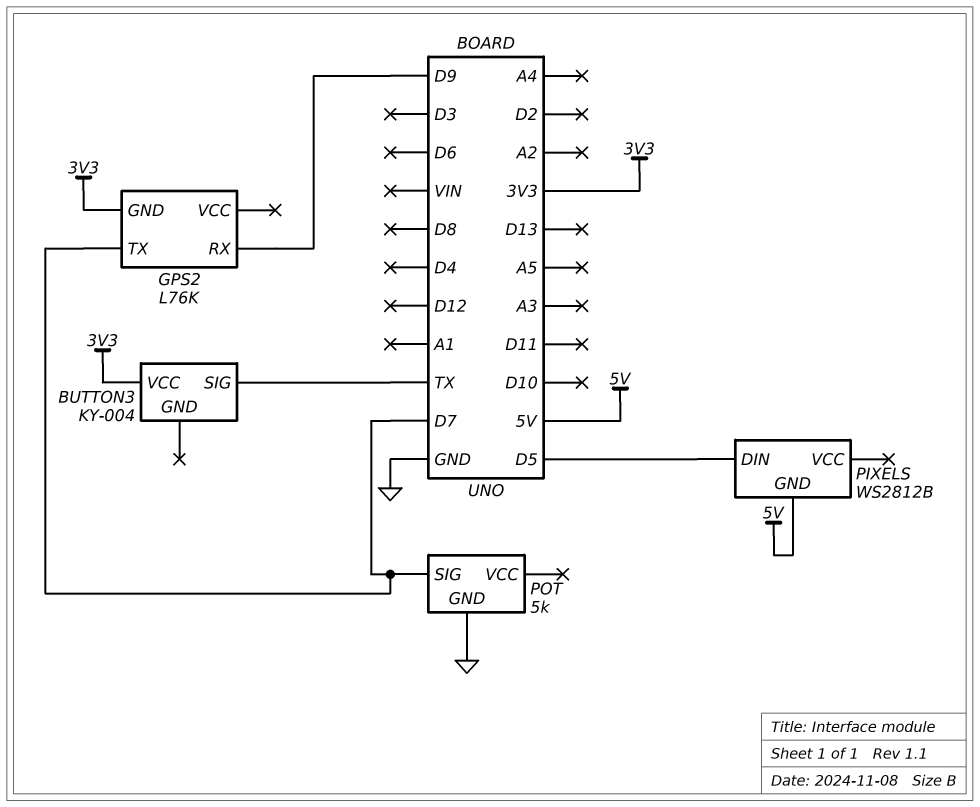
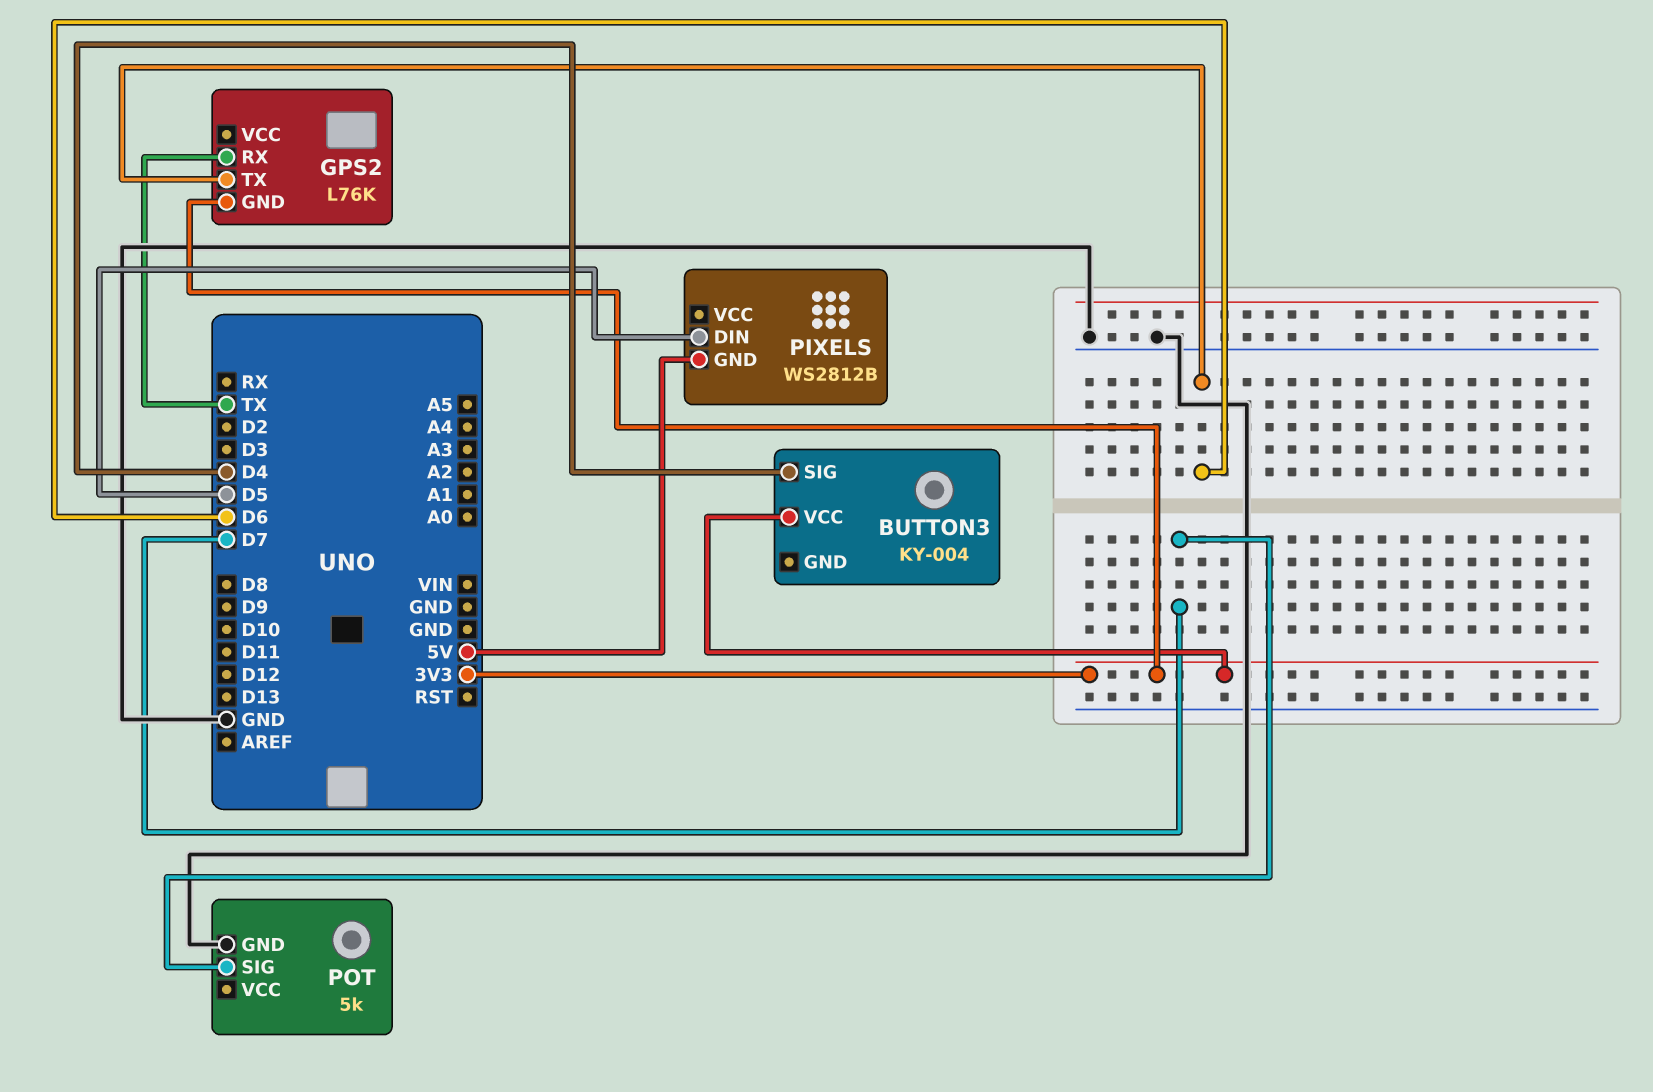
BUTTON3 pin SIG: TX -> D4
GPS2 pin RX: D9 -> TX
GPS2 pin TX: D7 -> D6

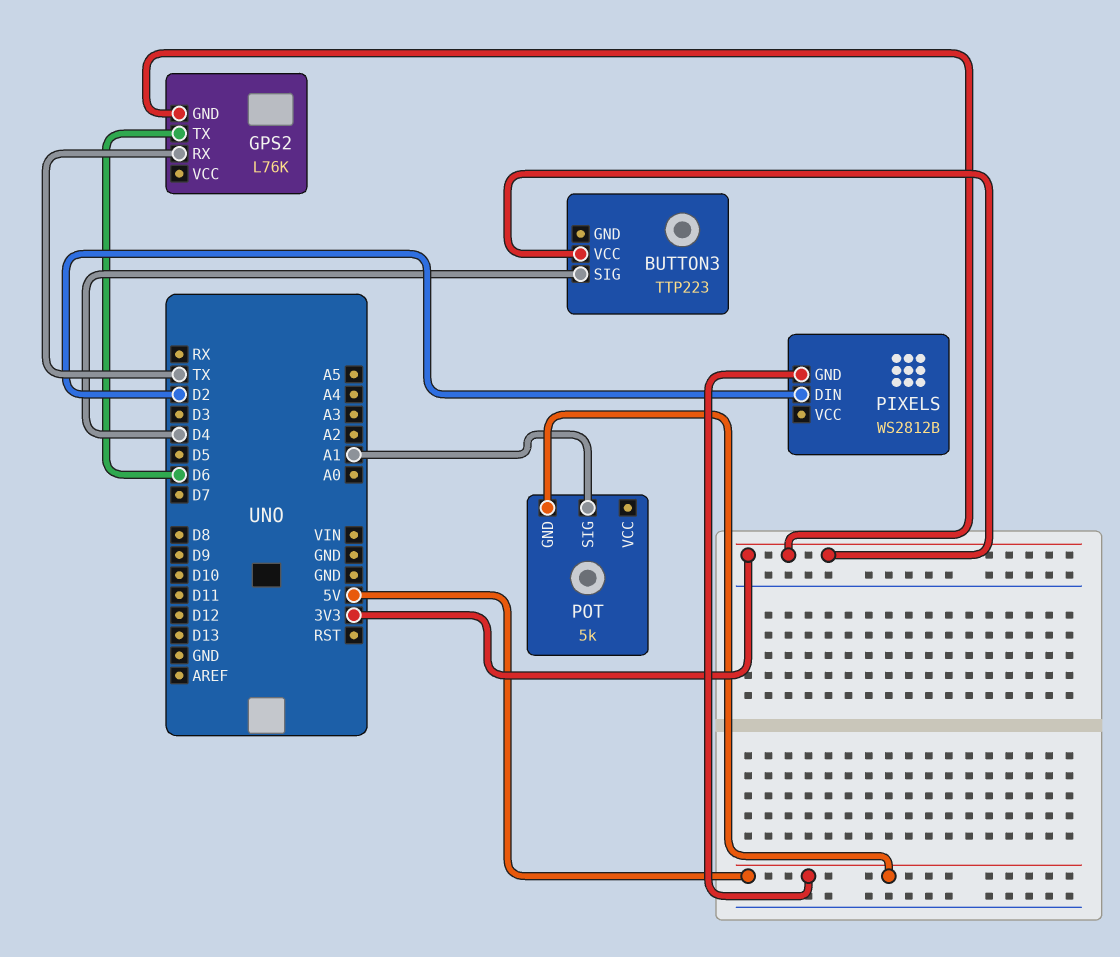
BUTTON3: KY-004 -> TTP223
PIXELS pin DIN: D5 -> D2
POT pin GND: GND -> 5V
POT pin SIG: D7 -> A1

